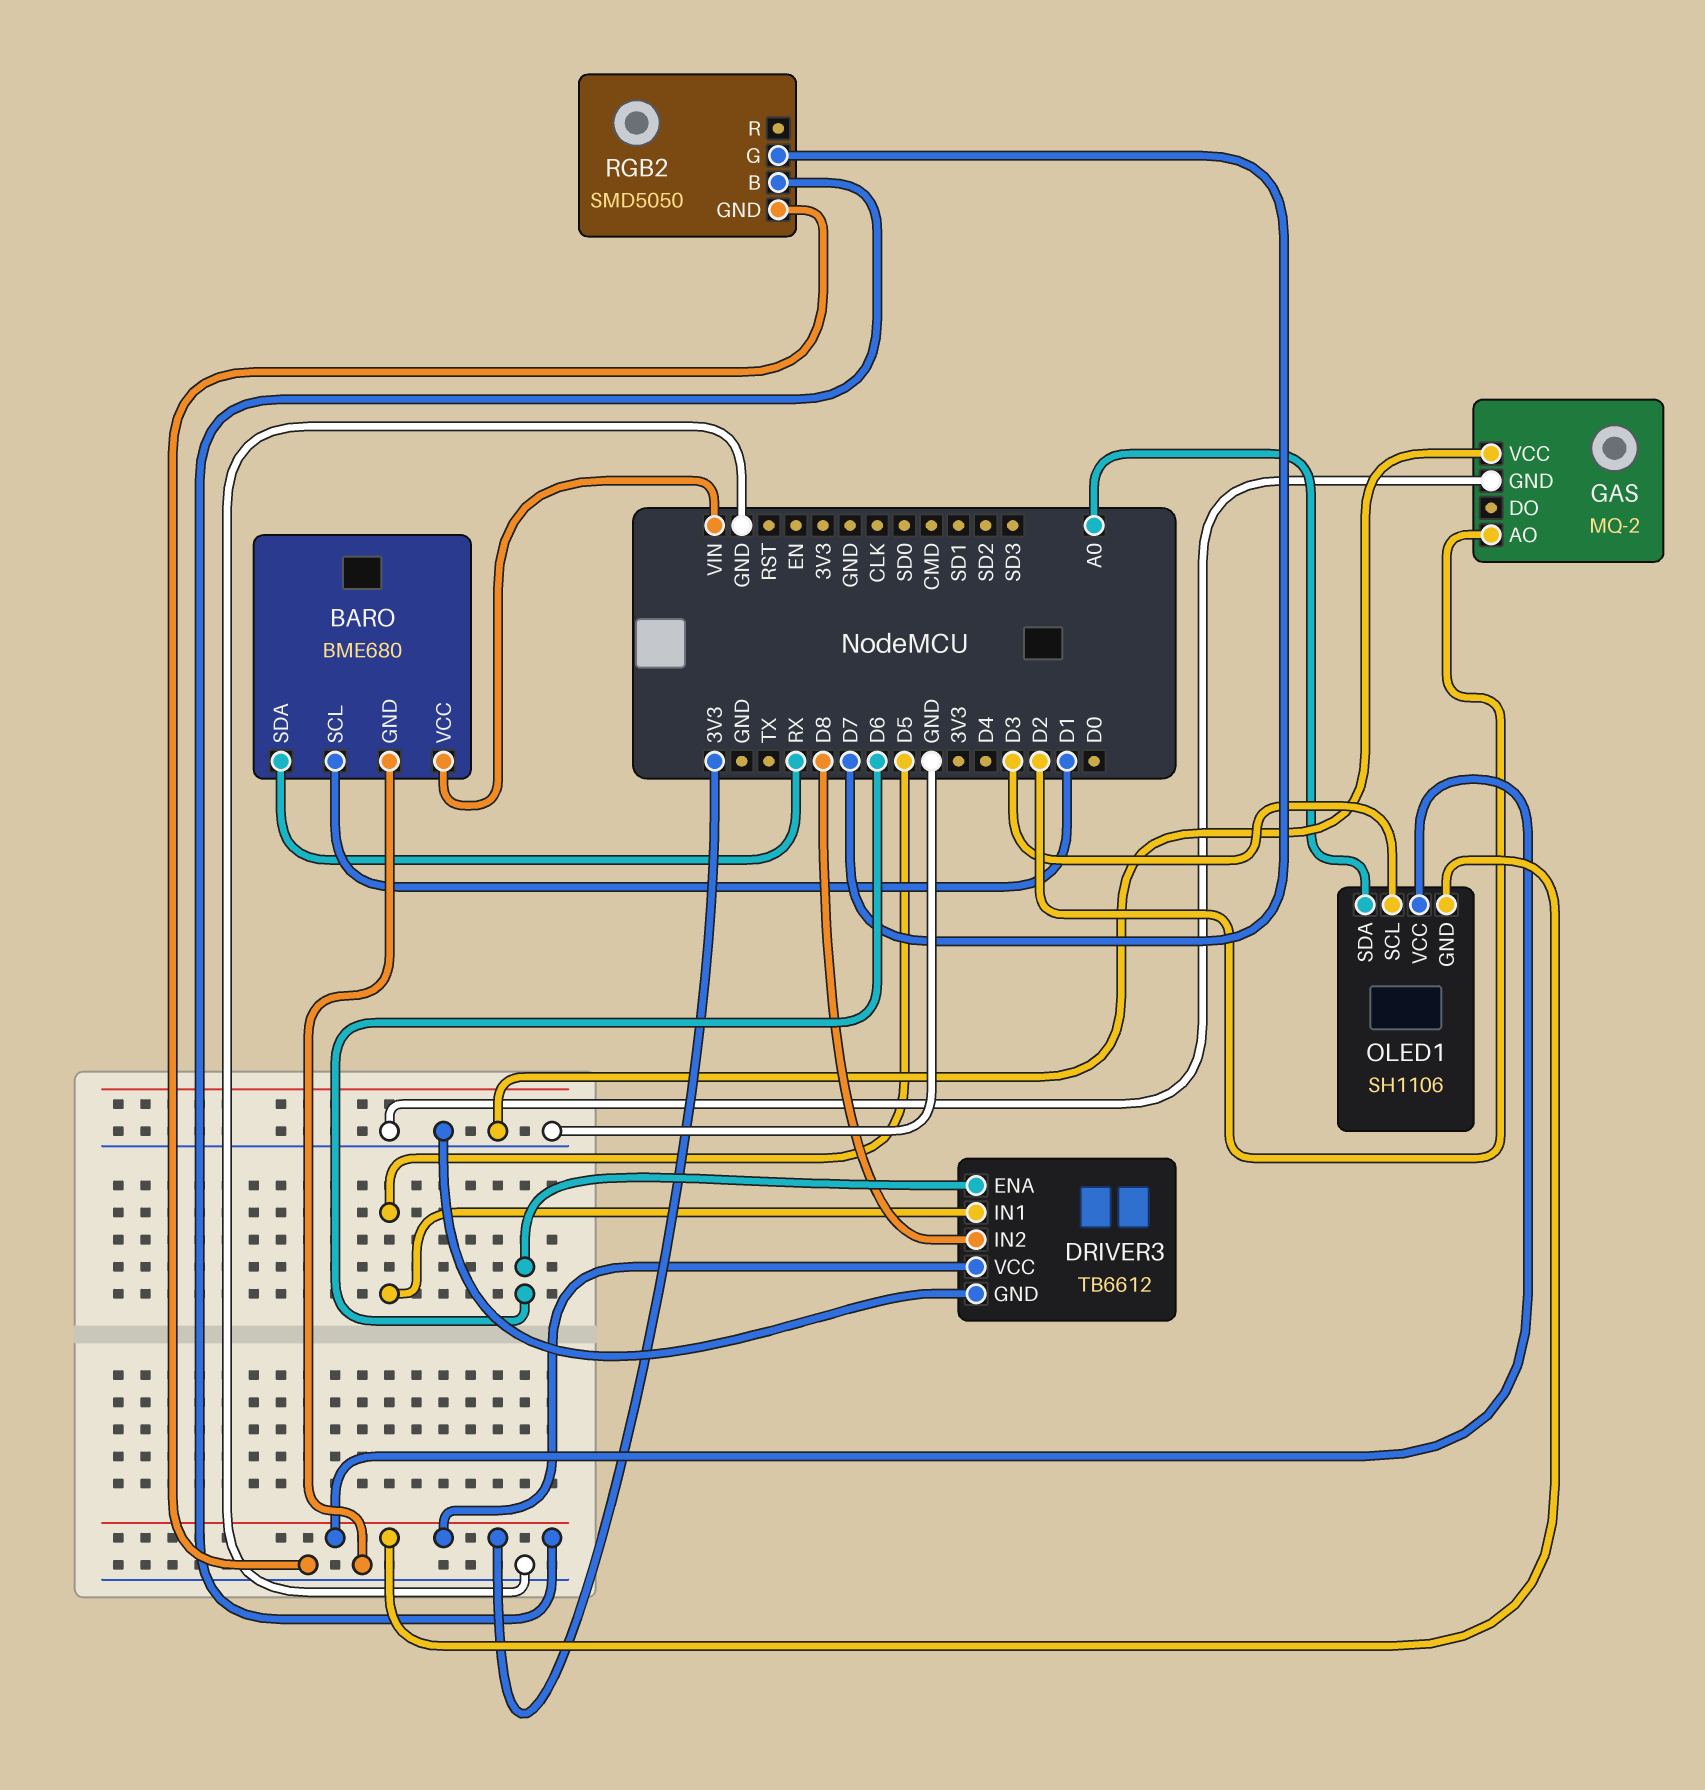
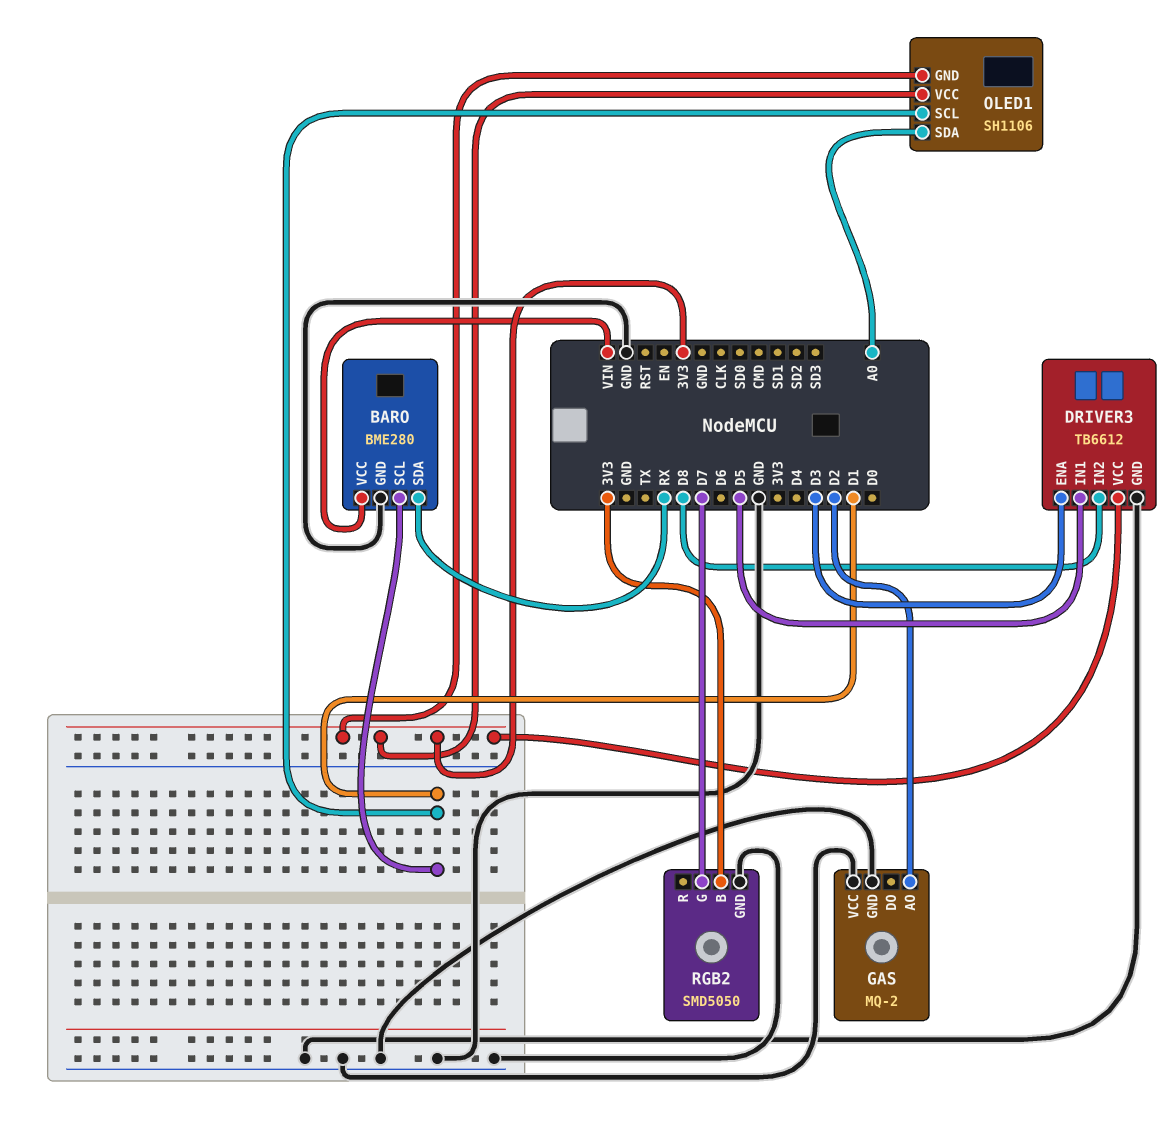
BARO: BME680 -> BME280
DRIVER3 pin ENA: D6 -> D3
OLED1 pin SCL: D3 -> D1

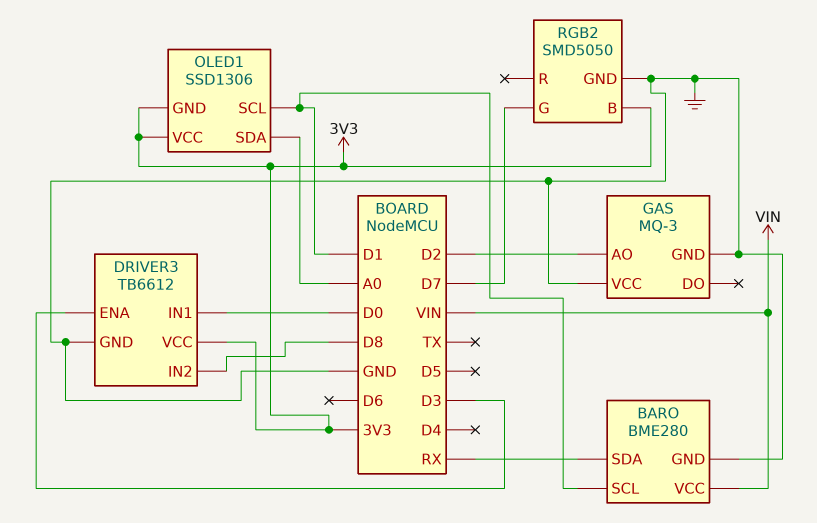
DRIVER3 pin IN1: D5 -> D0
GAS: MQ-2 -> MQ-3
OLED1: SH1106 -> SSD1306

